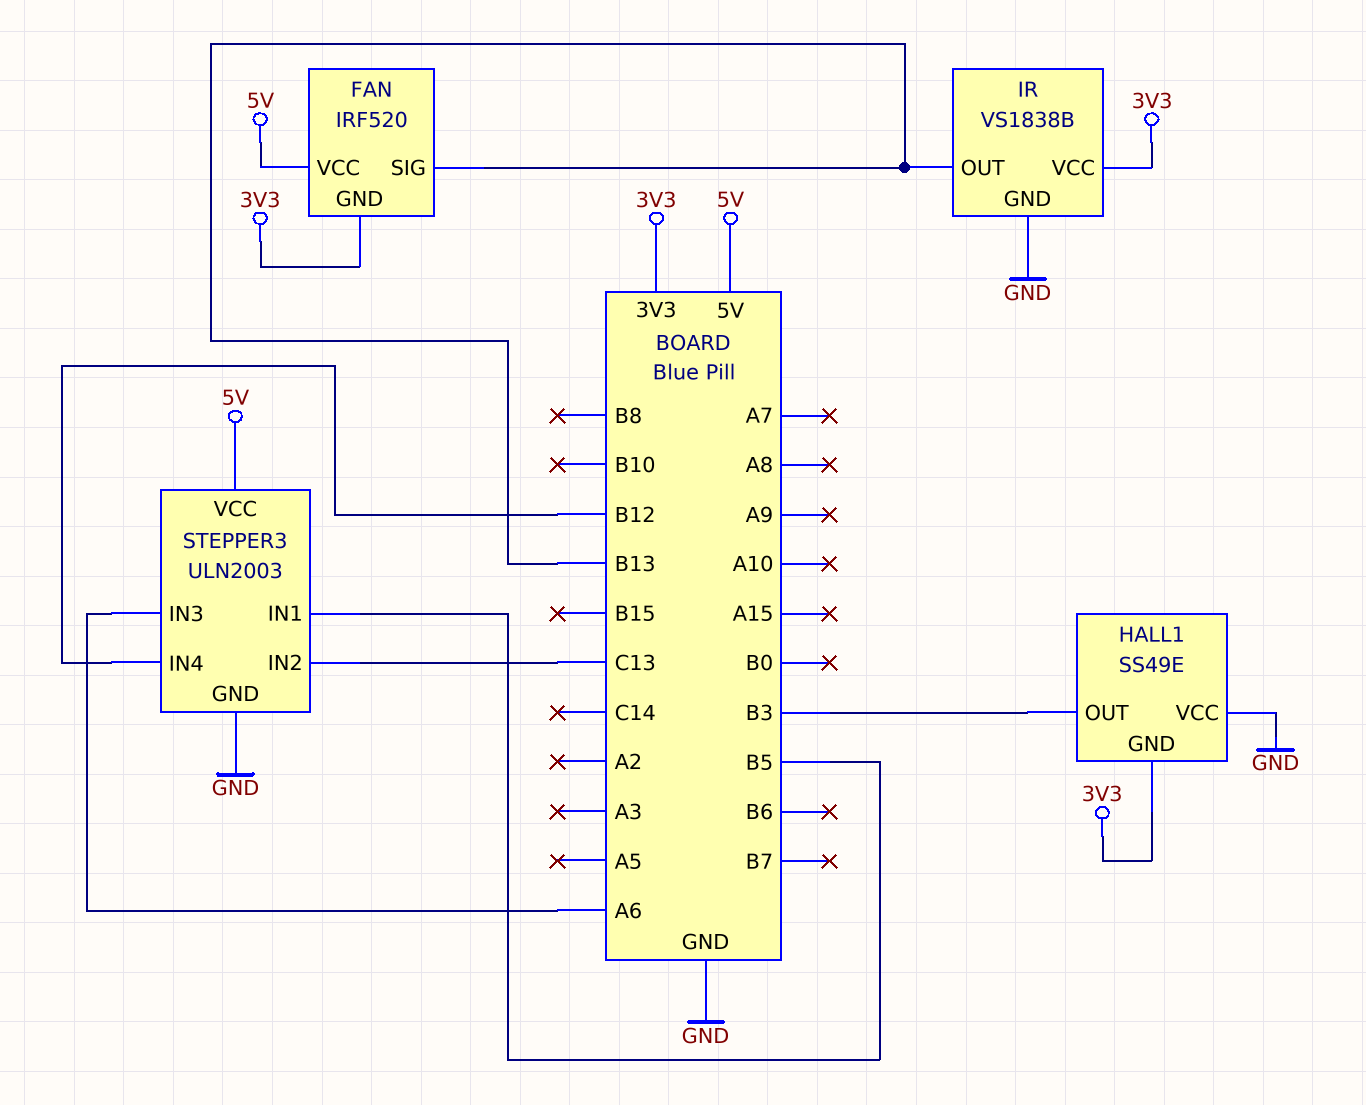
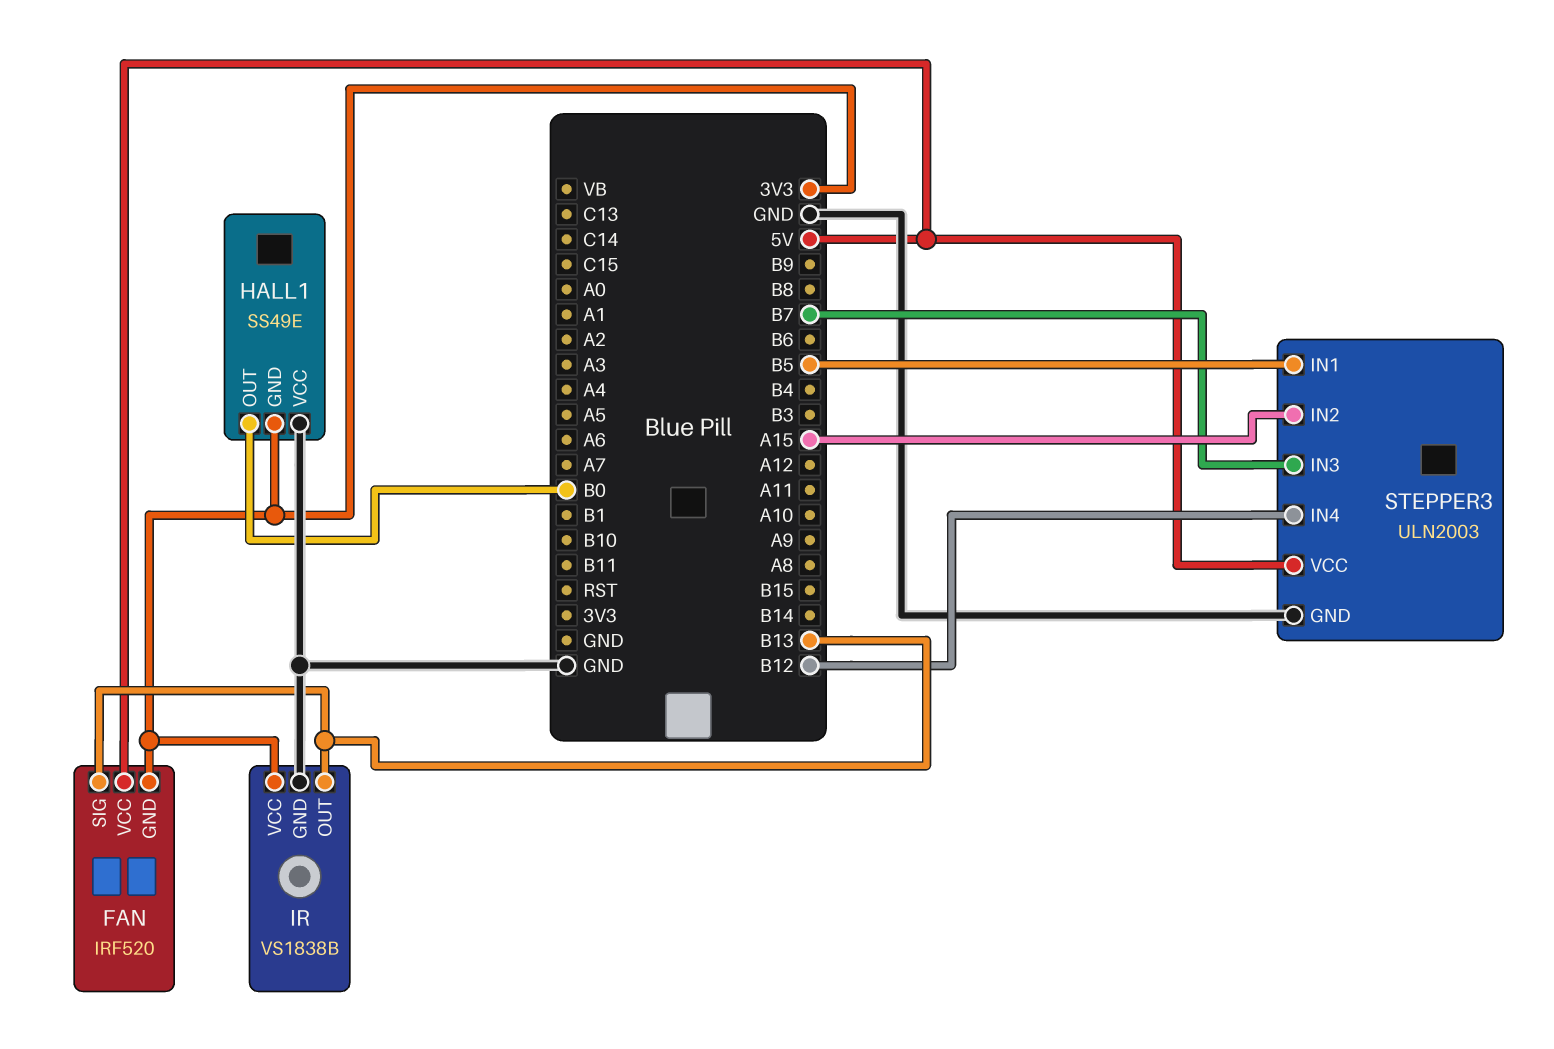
HALL1 pin OUT: B3 -> B0
STEPPER3 pin IN2: C13 -> A15
STEPPER3 pin IN3: A6 -> B7

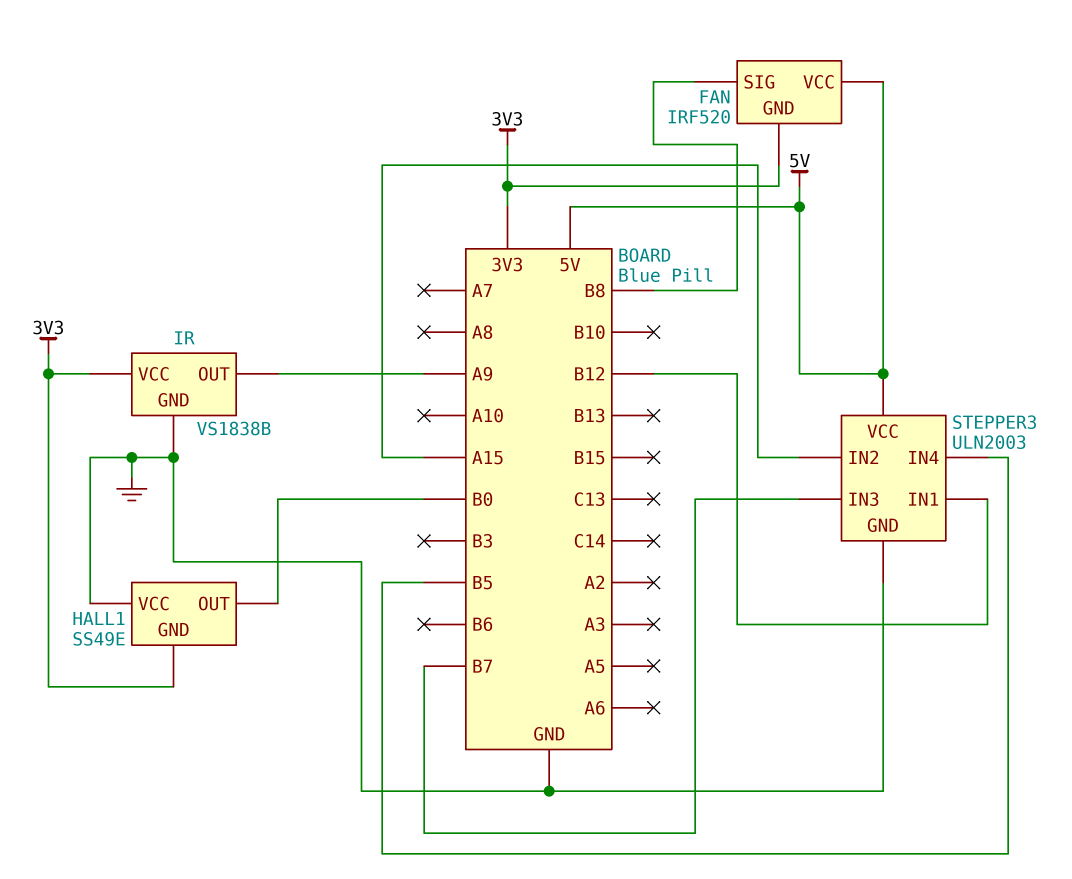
FAN pin SIG: B13 -> B8
IR pin OUT: B13 -> A9
STEPPER3 pin IN1: B5 -> B12
STEPPER3 pin IN4: B12 -> B5

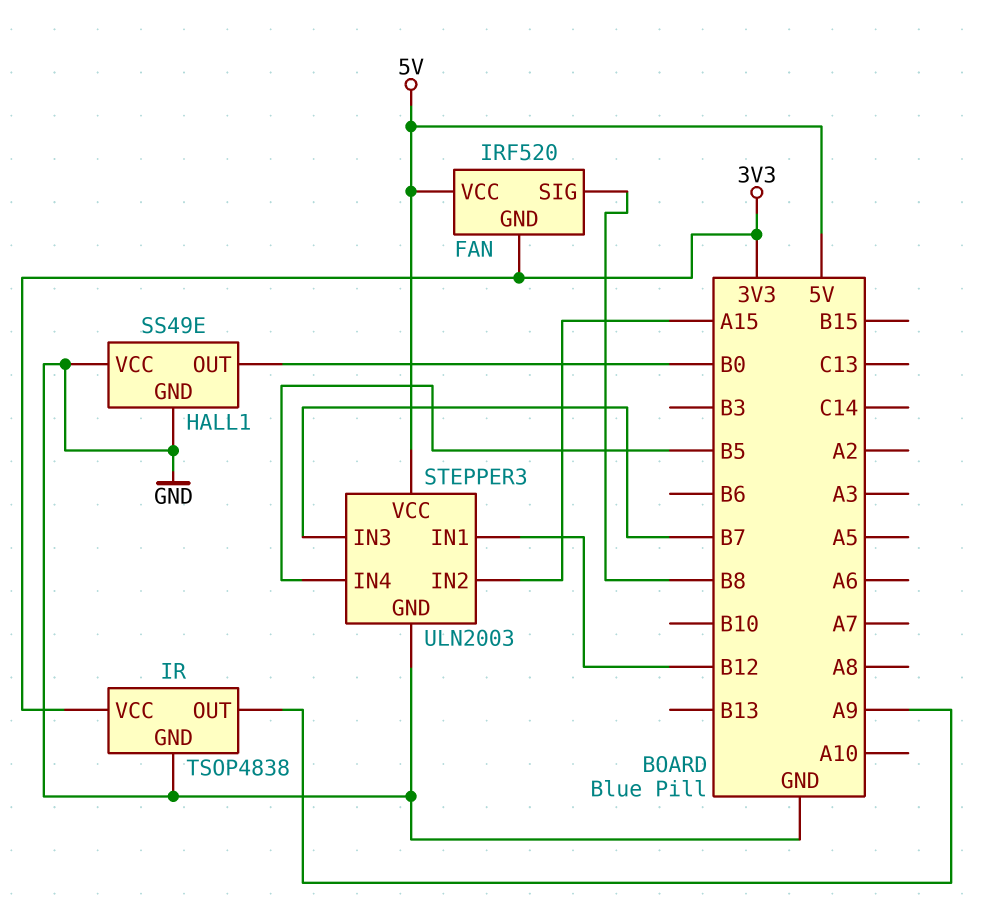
HALL1 pin GND: 3V3 -> GND
IR: VS1838B -> TSOP4838

